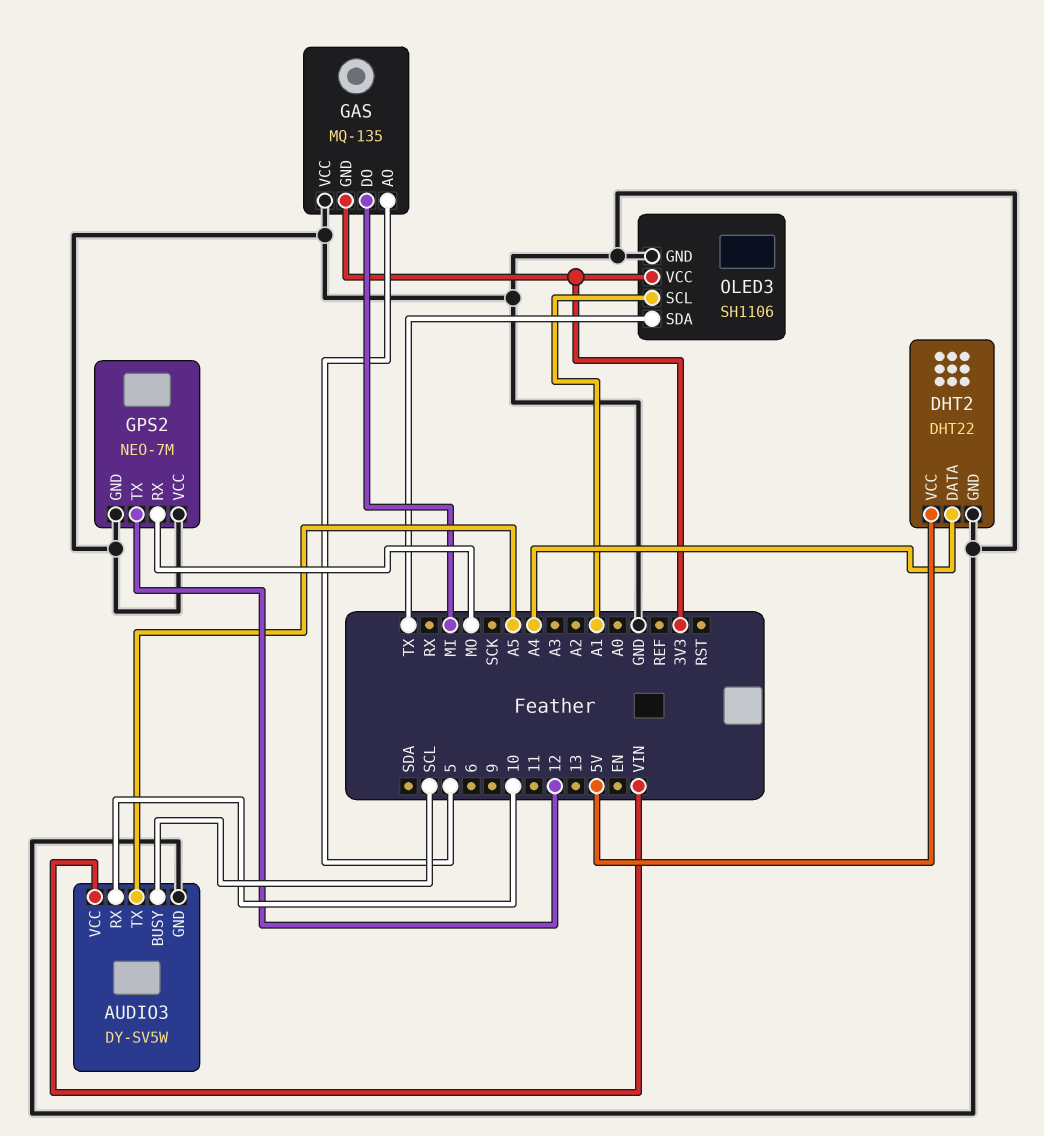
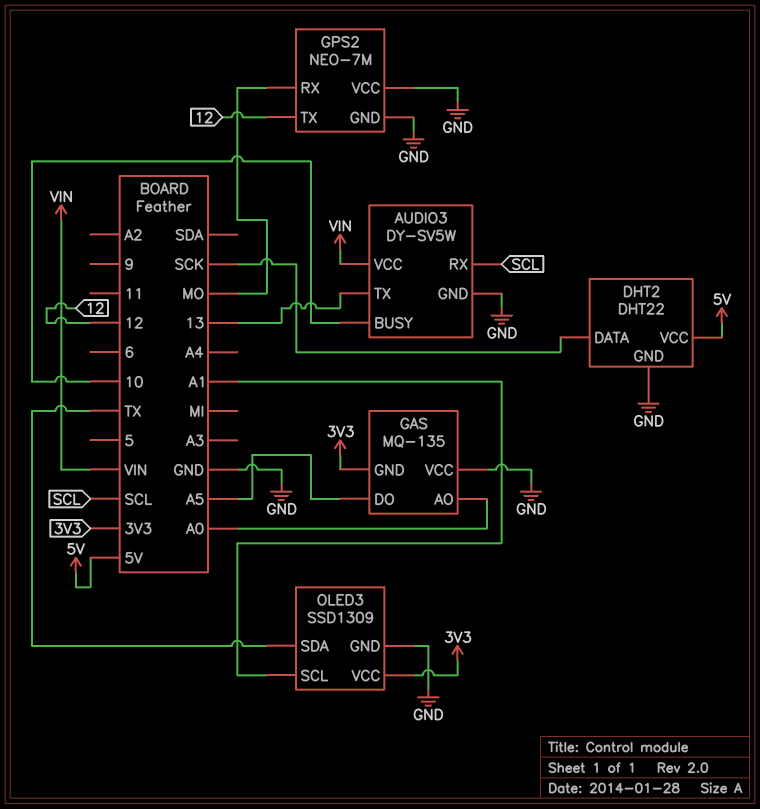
AUDIO3 pin BUSY: SCL -> 10
AUDIO3 pin RX: 10 -> SCL
AUDIO3 pin TX: A5 -> 13
DHT2 pin DATA: A4 -> SCK
GAS pin AO: 5 -> A0
GAS pin DO: MI -> A5
OLED3: SH1106 -> SSD1309

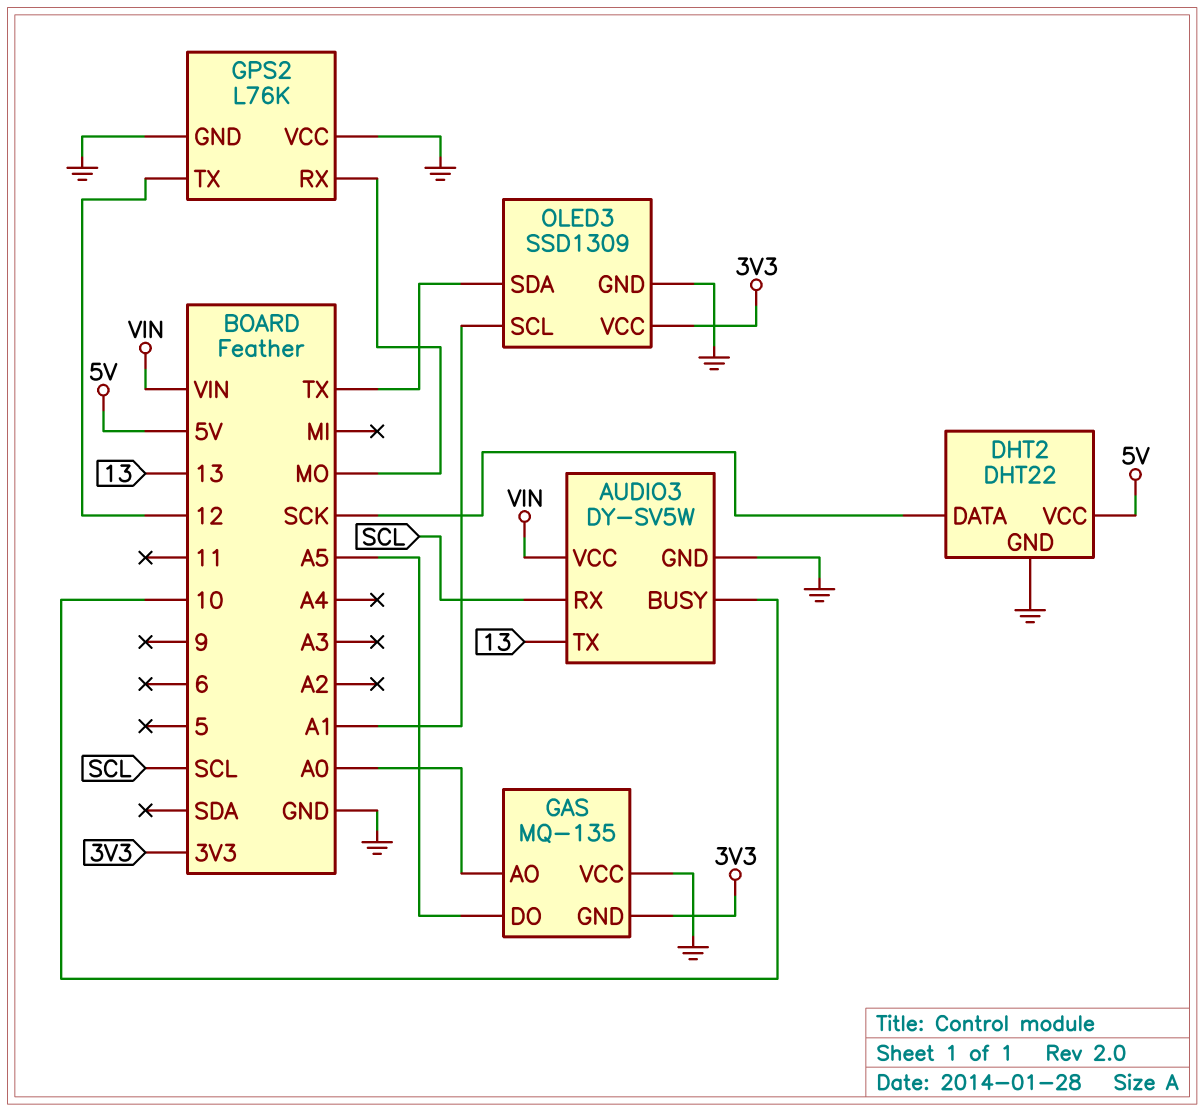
GPS2: NEO-7M -> L76K

